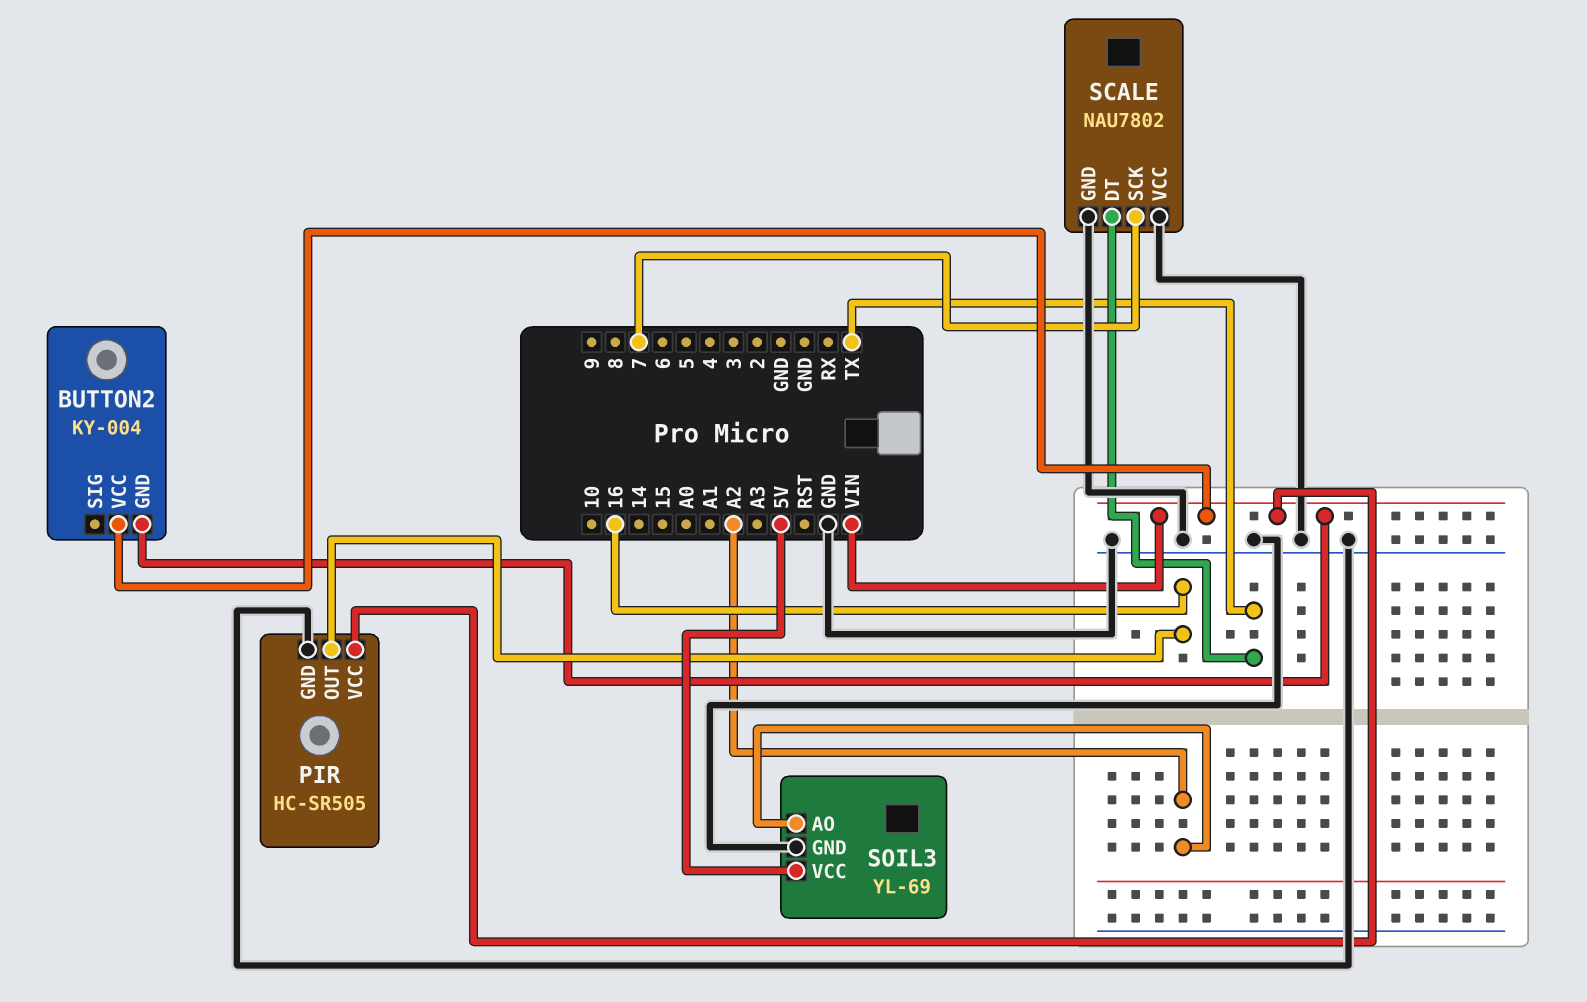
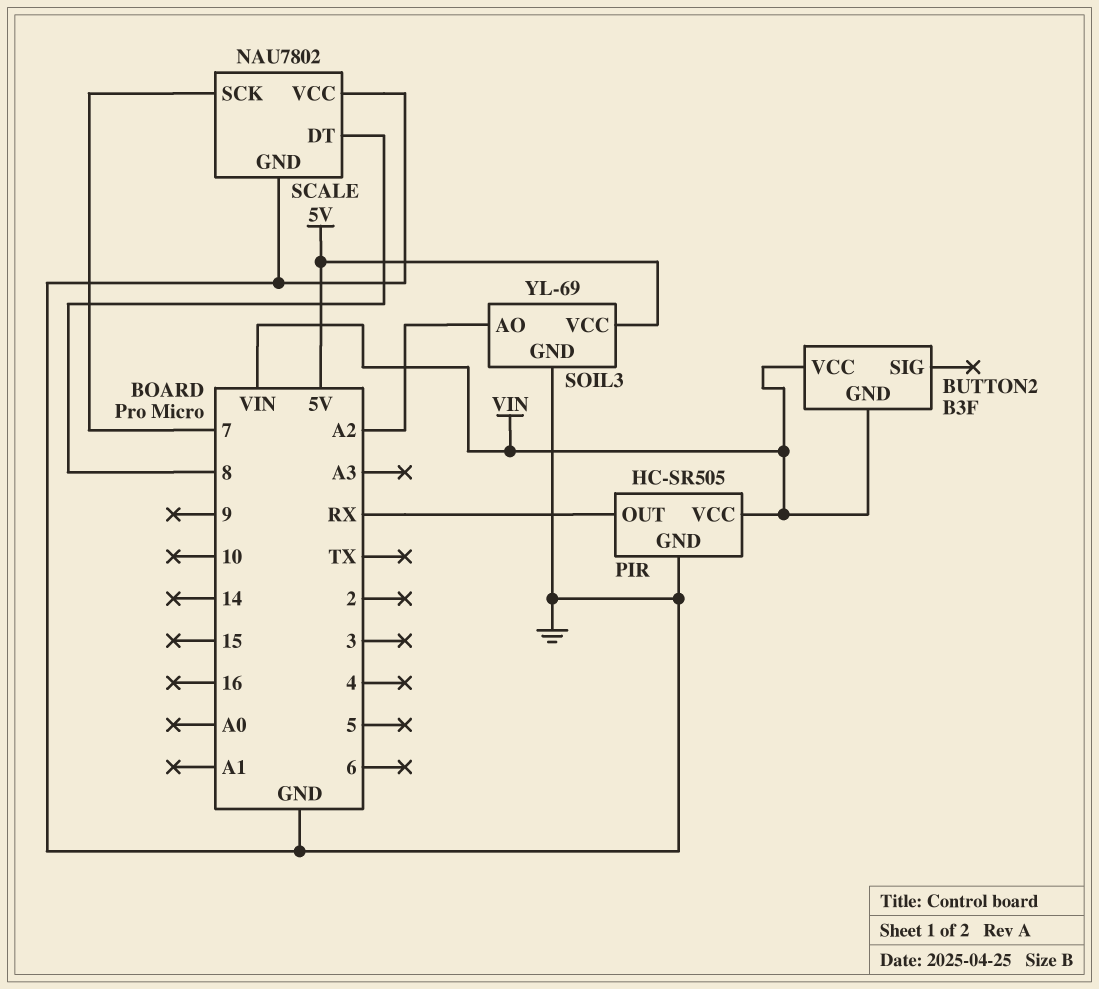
BUTTON2: KY-004 -> B3F
PIR pin OUT: 16 -> RX
SCALE pin DT: TX -> 8

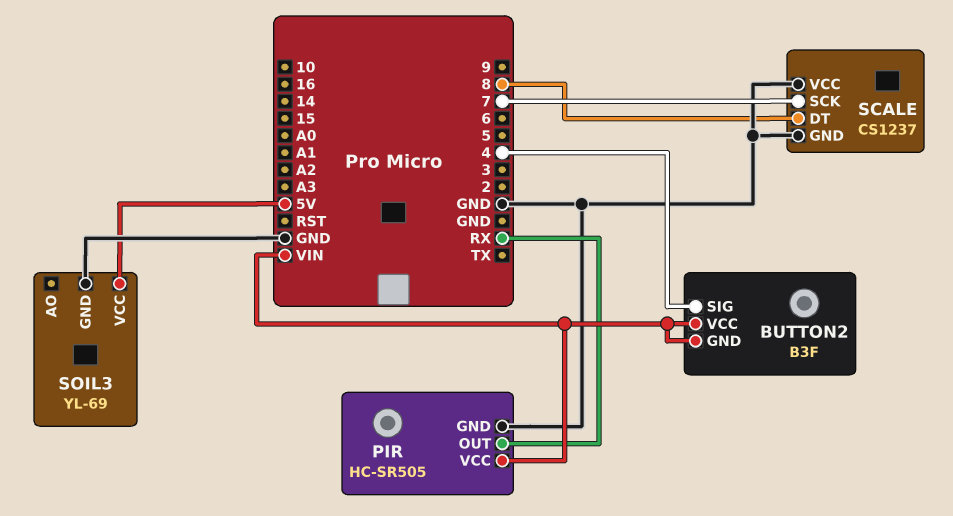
BUTTON2 pin SIG: none -> 4
SCALE: NAU7802 -> CS1237
SOIL3 pin AO: A2 -> none

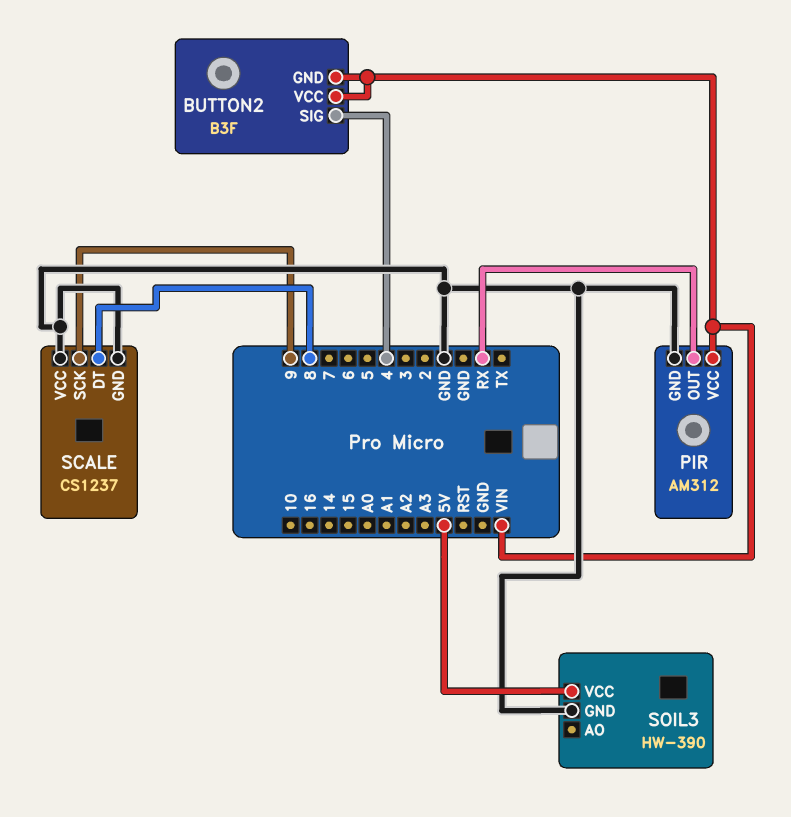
PIR: HC-SR505 -> AM312
SCALE pin SCK: 7 -> 9
SOIL3: YL-69 -> HW-390

